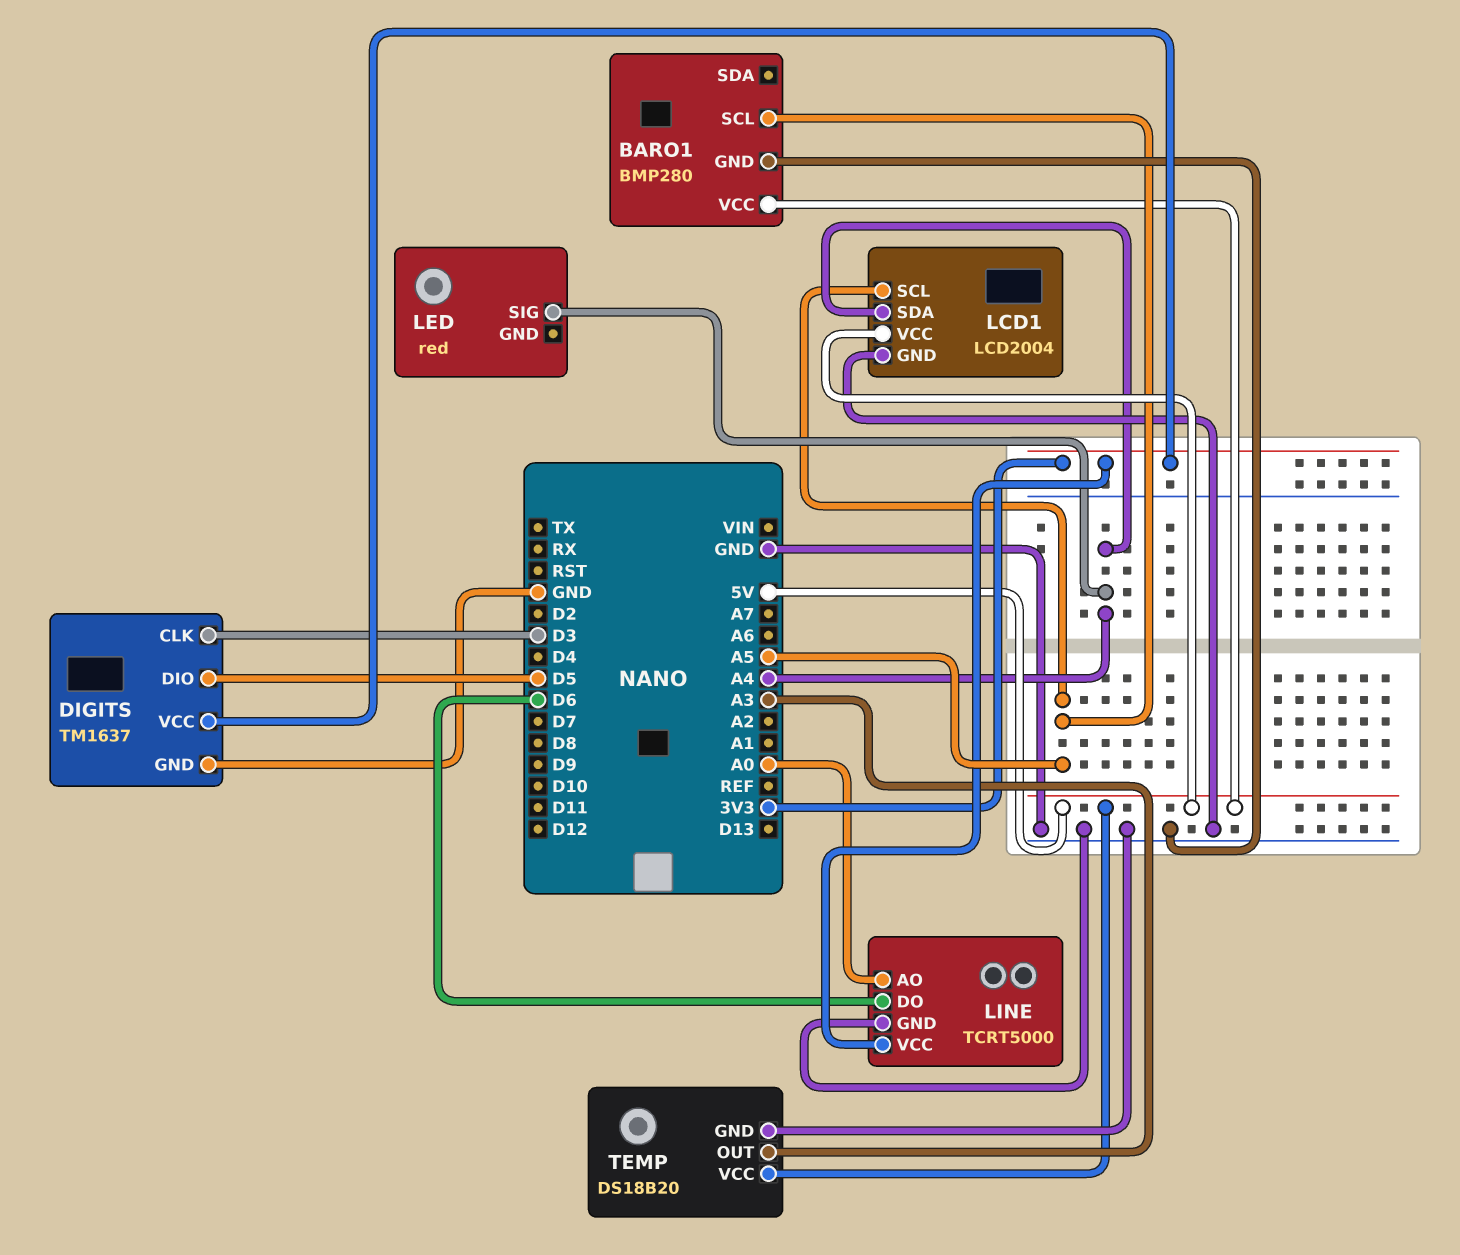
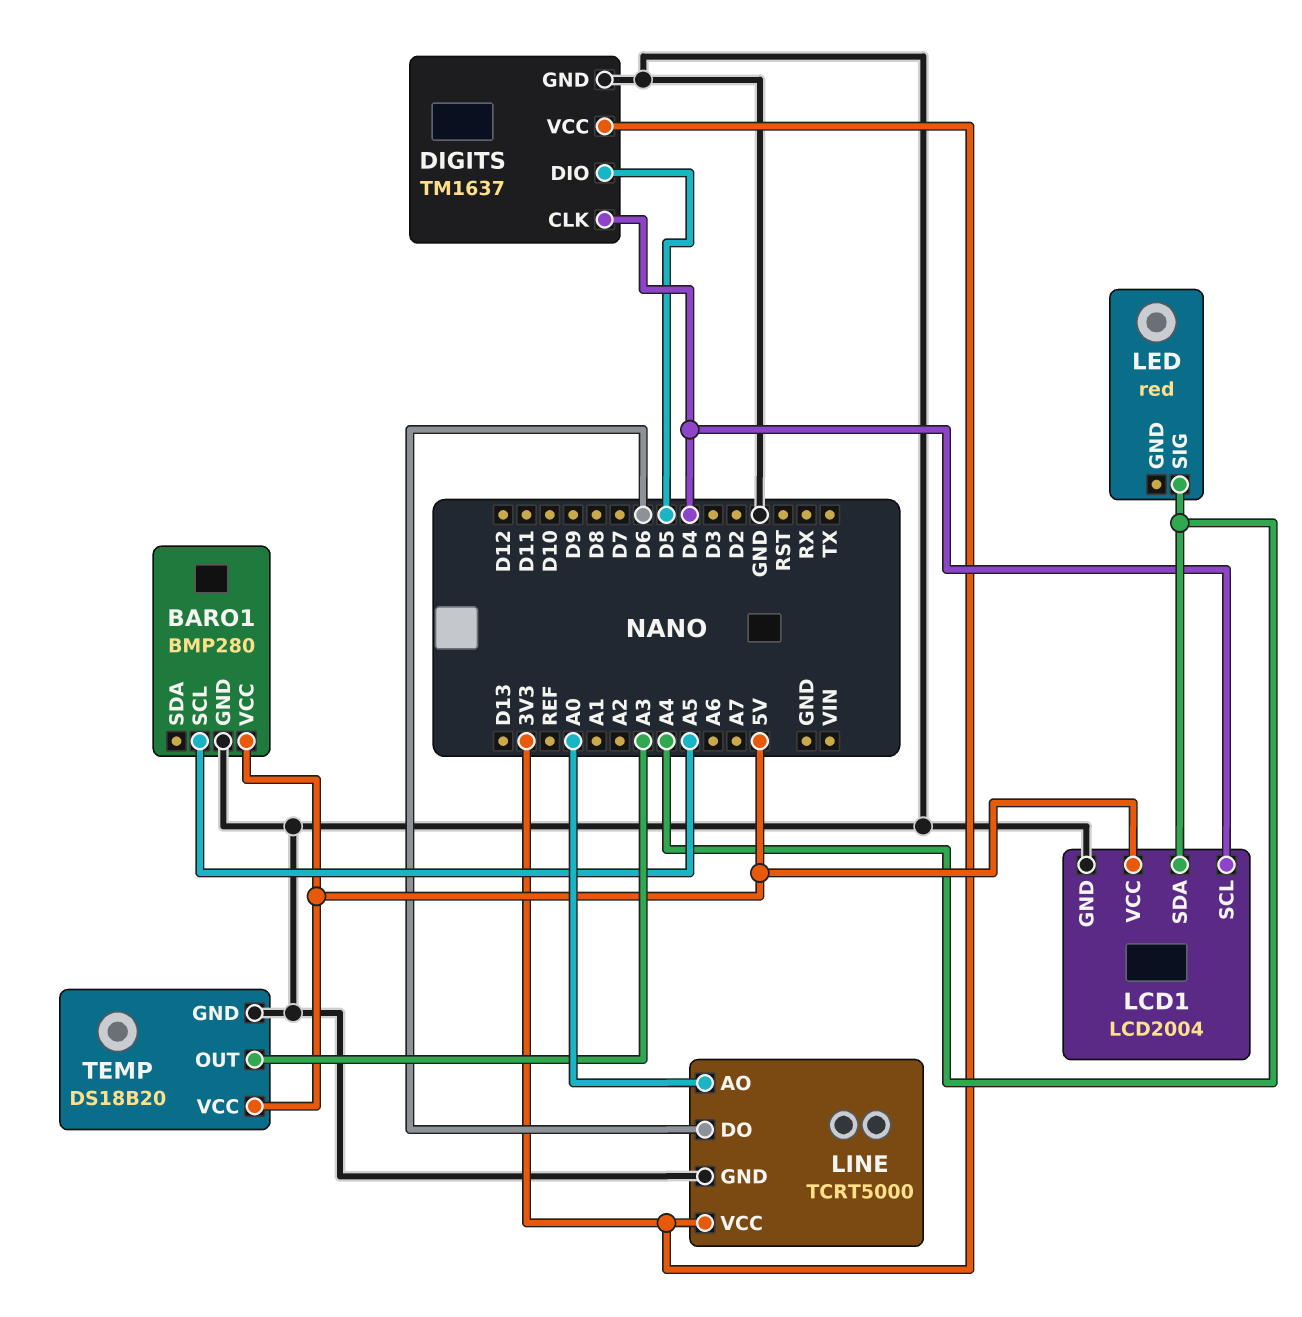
DIGITS pin CLK: D3 -> D4
LCD1 pin SCL: A5 -> D4

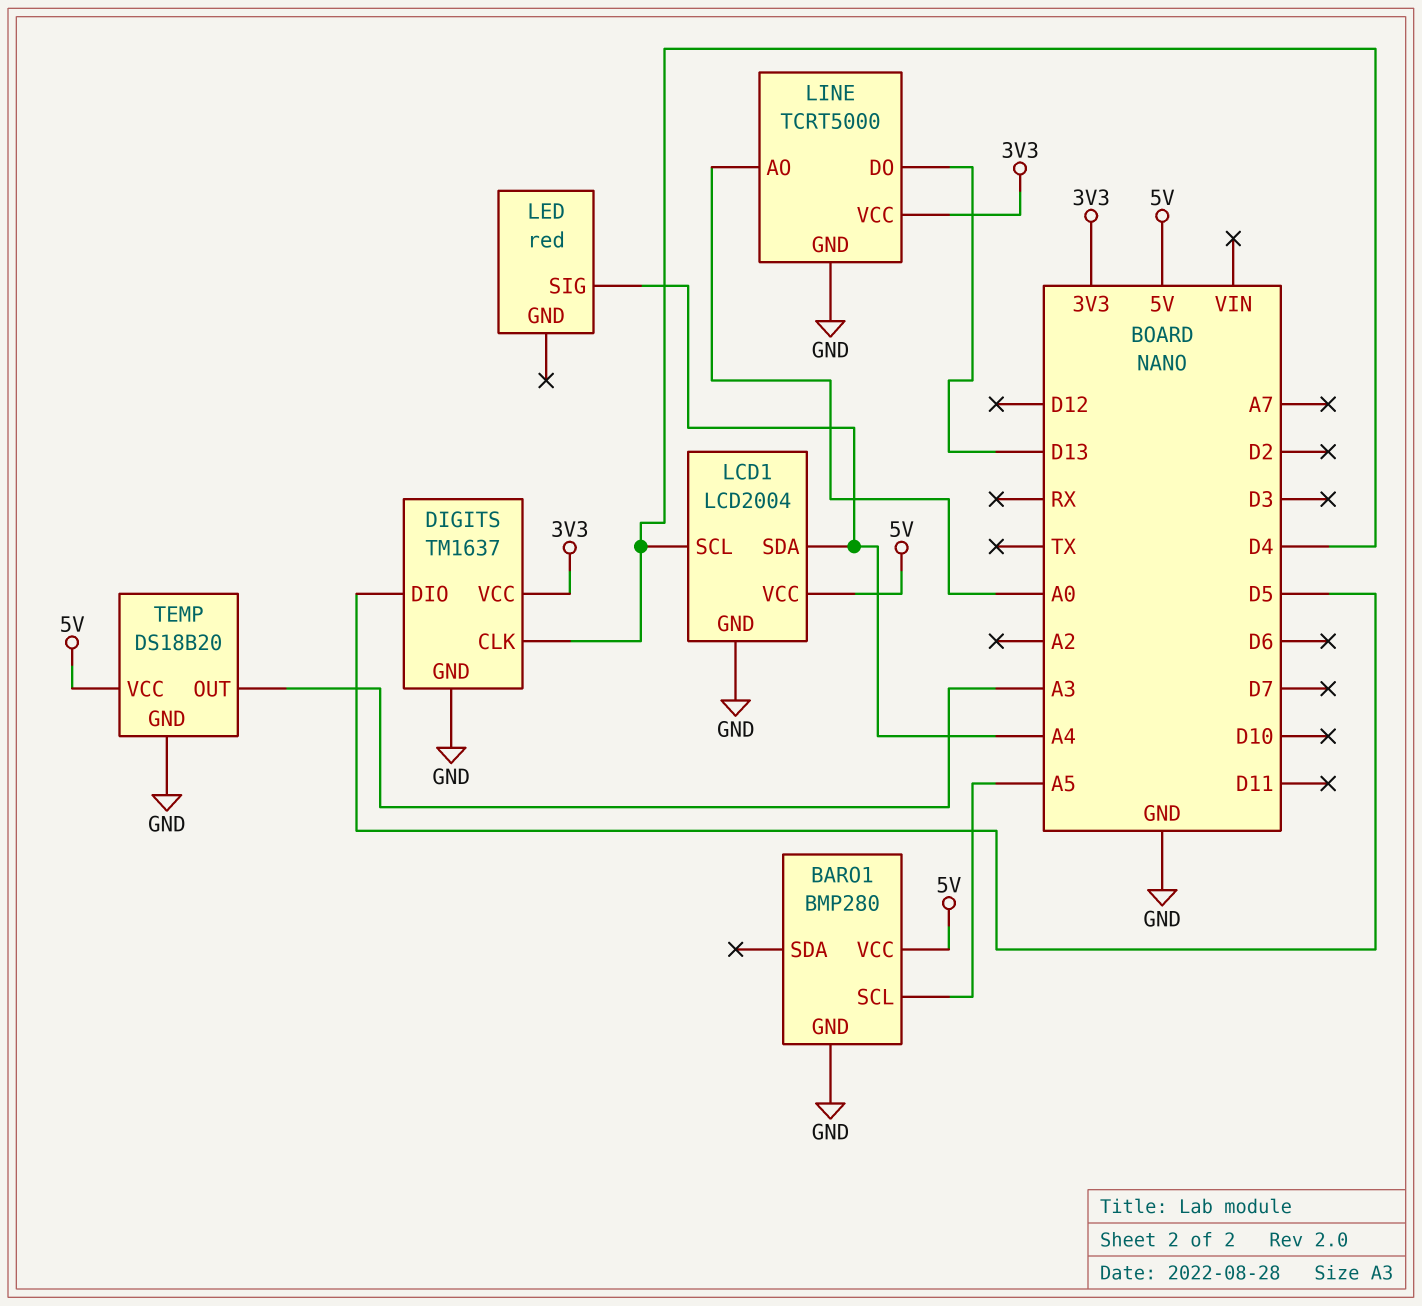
LINE pin DO: D6 -> D13

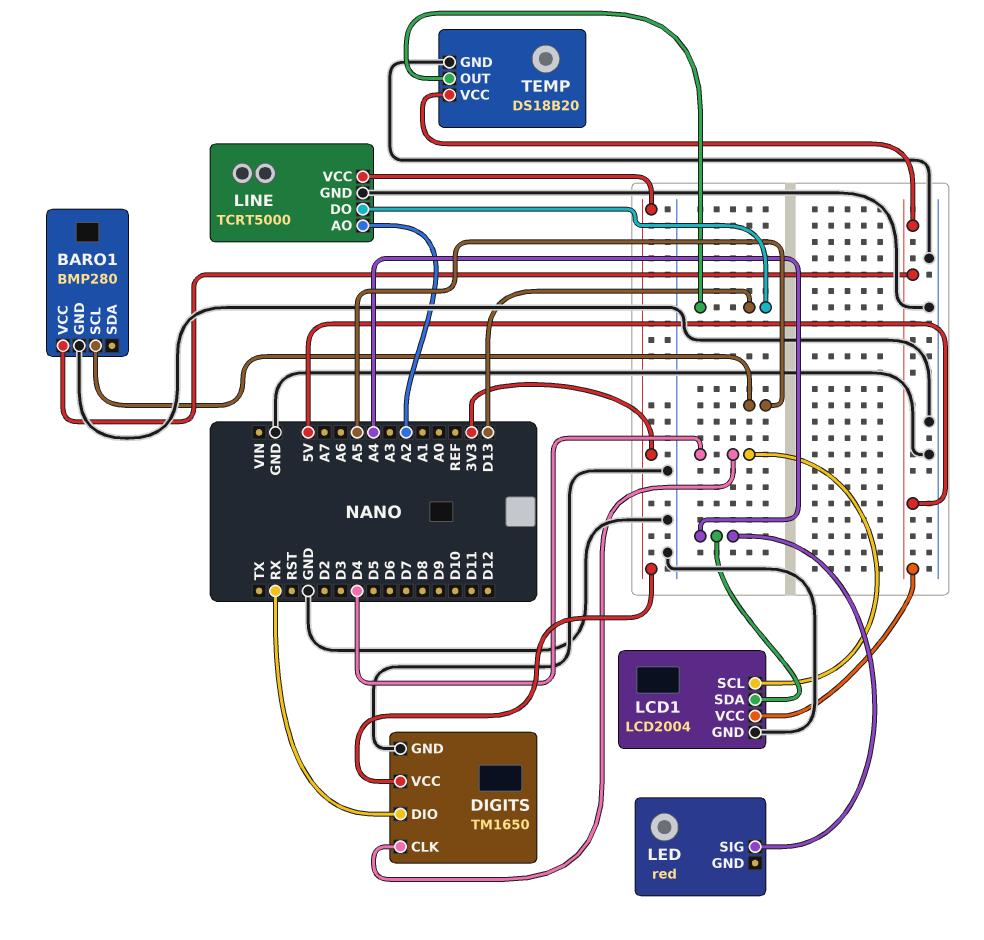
DIGITS: TM1637 -> TM1650
DIGITS pin DIO: D5 -> RX
LINE pin AO: A0 -> A2
TEMP pin OUT: A3 -> D13

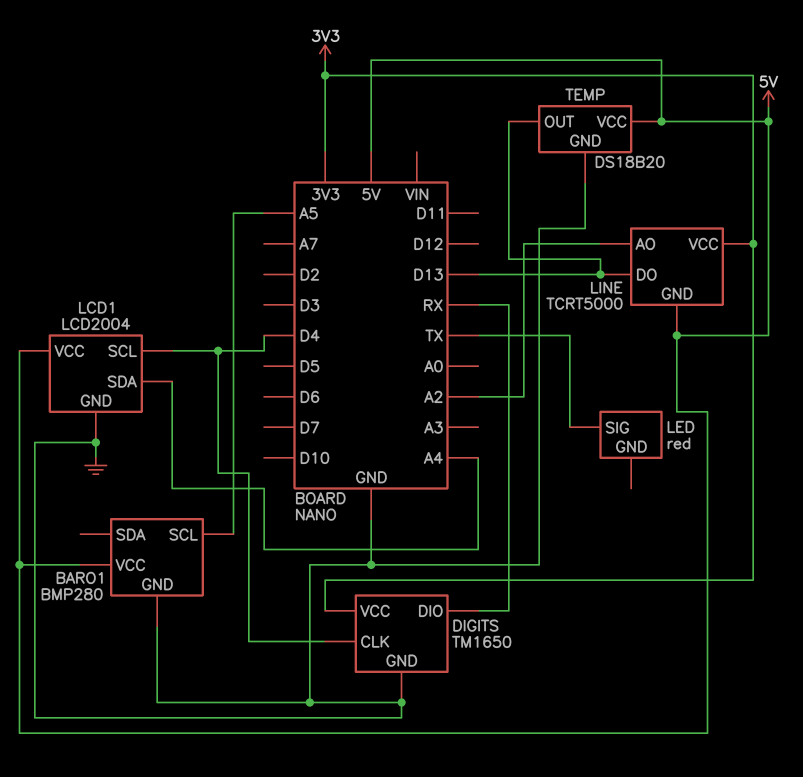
LED pin SIG: A4 -> TX
LINE pin GND: GND -> 5V

